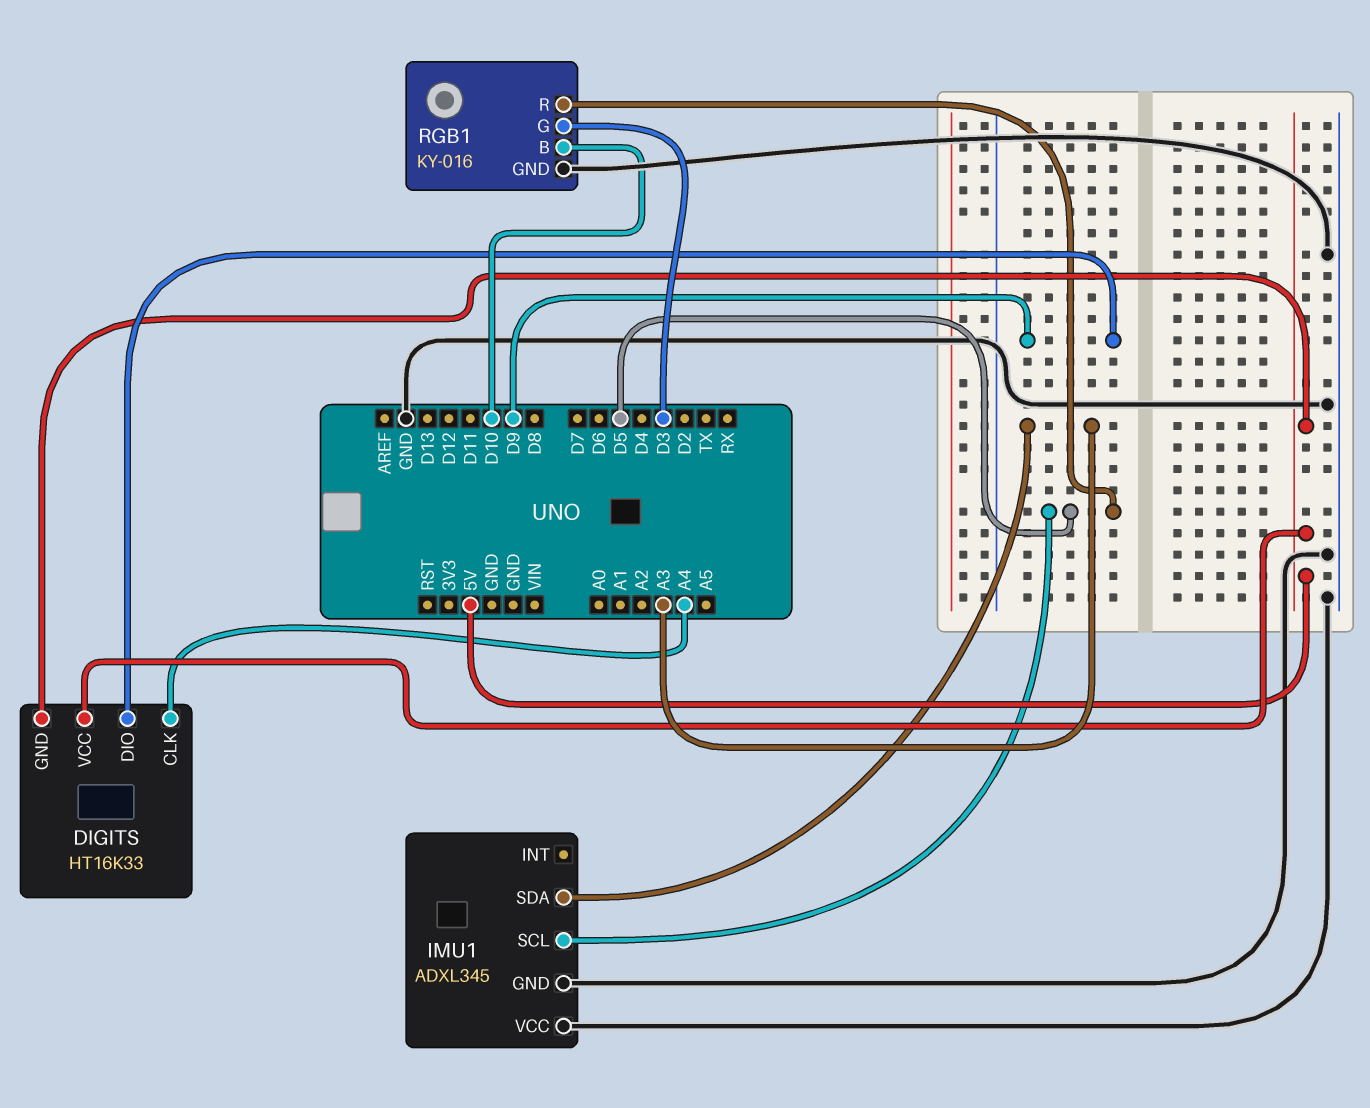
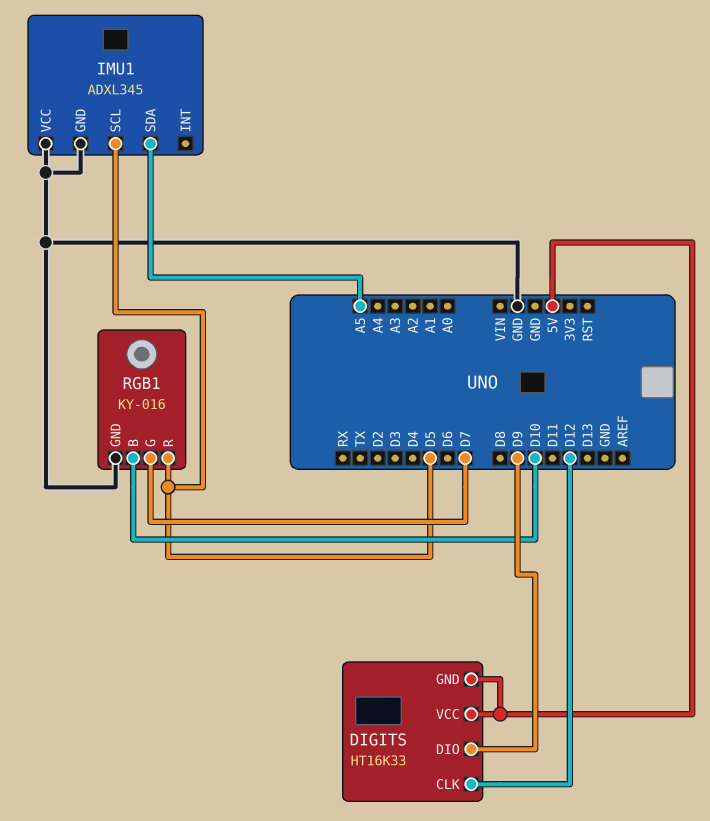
DIGITS pin CLK: A4 -> D12
IMU1 pin SDA: A3 -> A5
RGB1 pin G: D3 -> D7

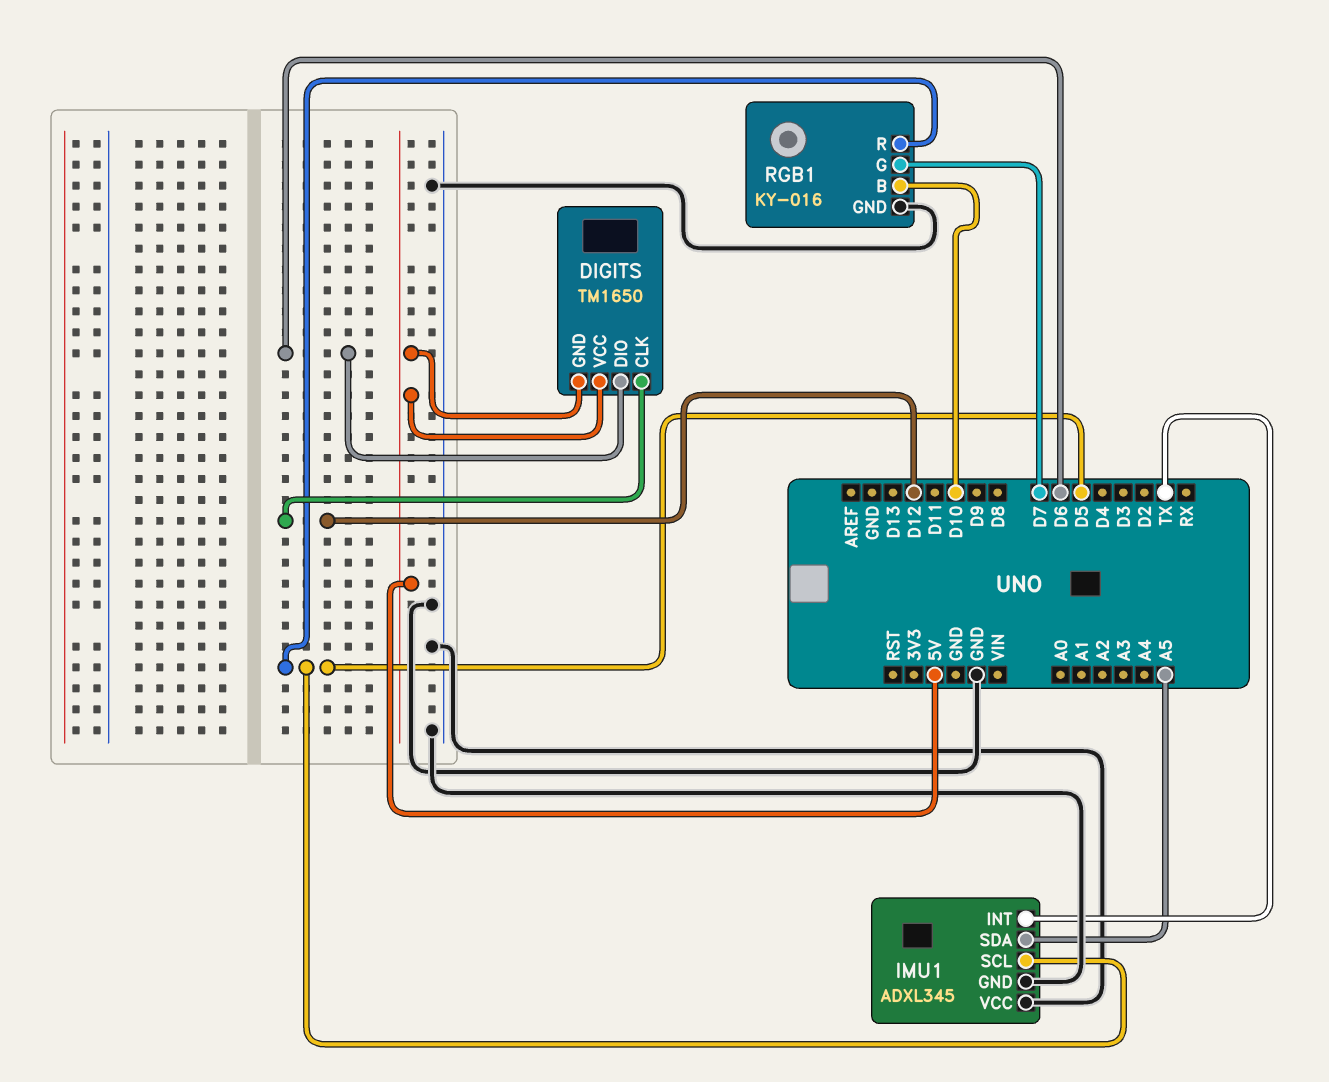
DIGITS: HT16K33 -> TM1650
DIGITS pin DIO: D9 -> D6
IMU1 pin INT: none -> TX

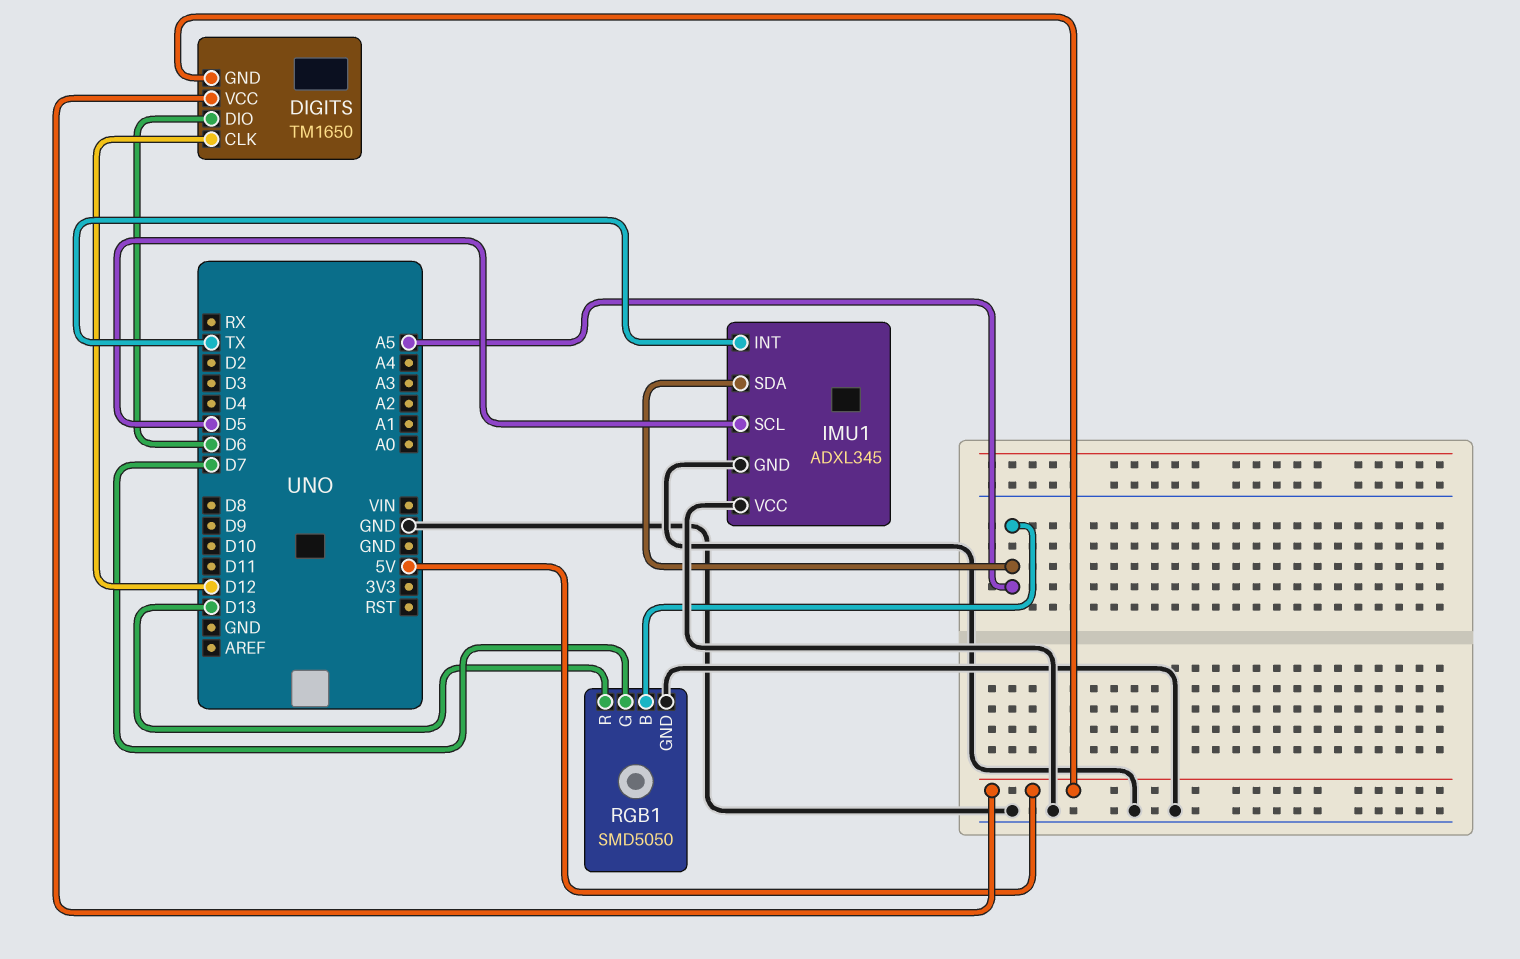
RGB1: KY-016 -> SMD5050
RGB1 pin B: D10 -> A5
RGB1 pin R: D5 -> D13

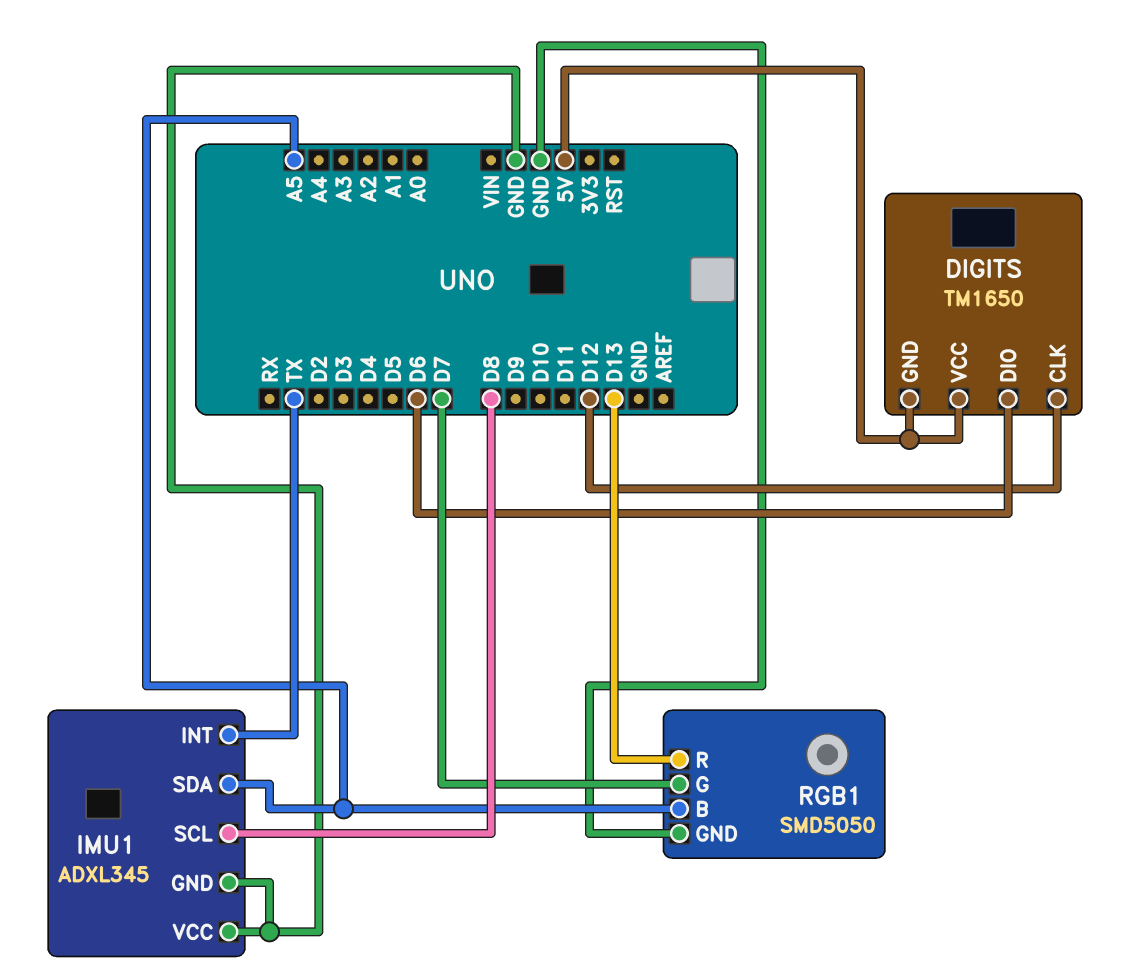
IMU1 pin SCL: D5 -> D8

